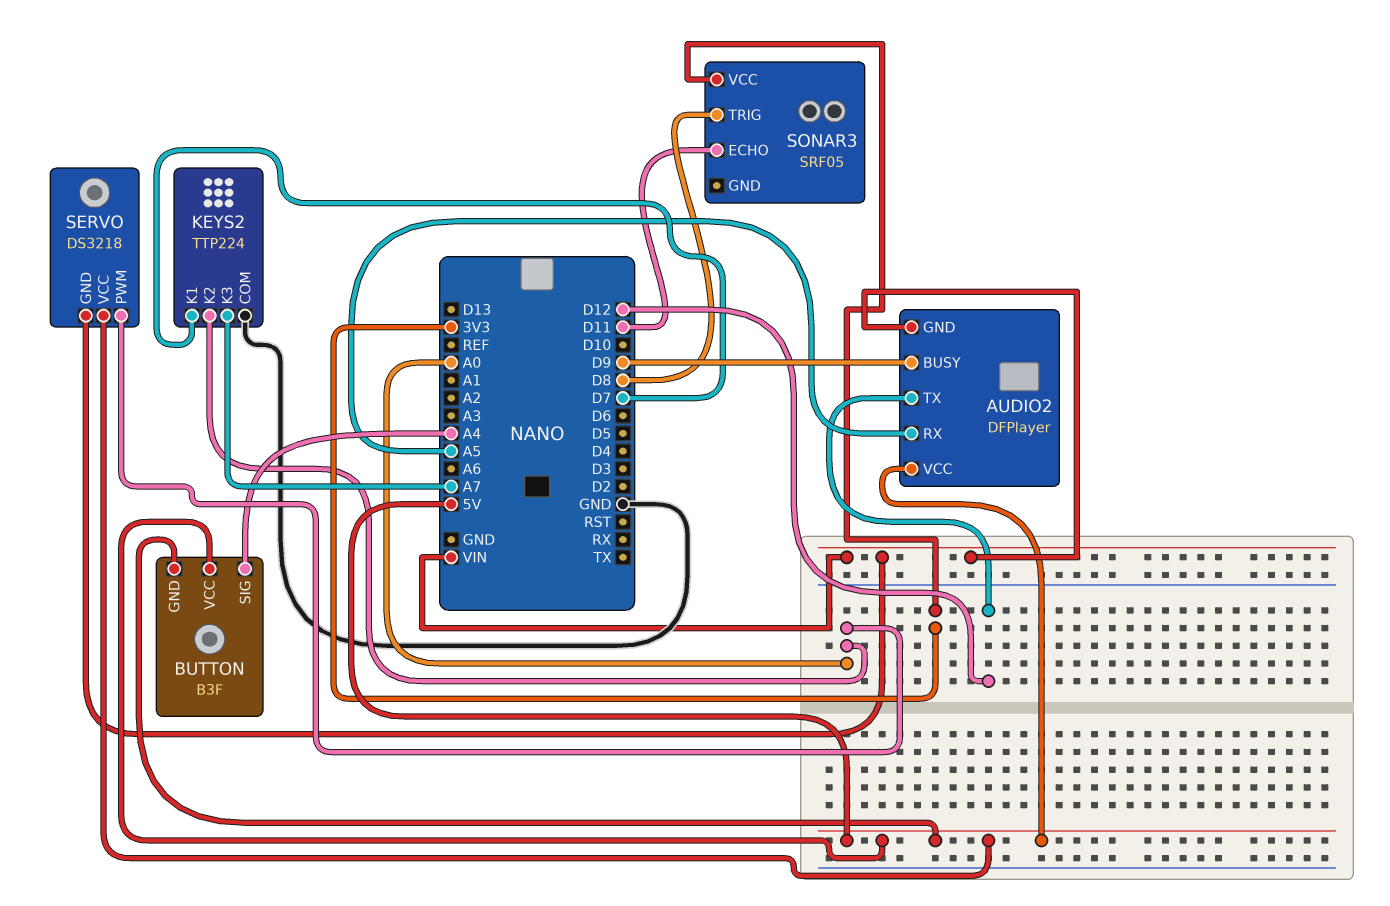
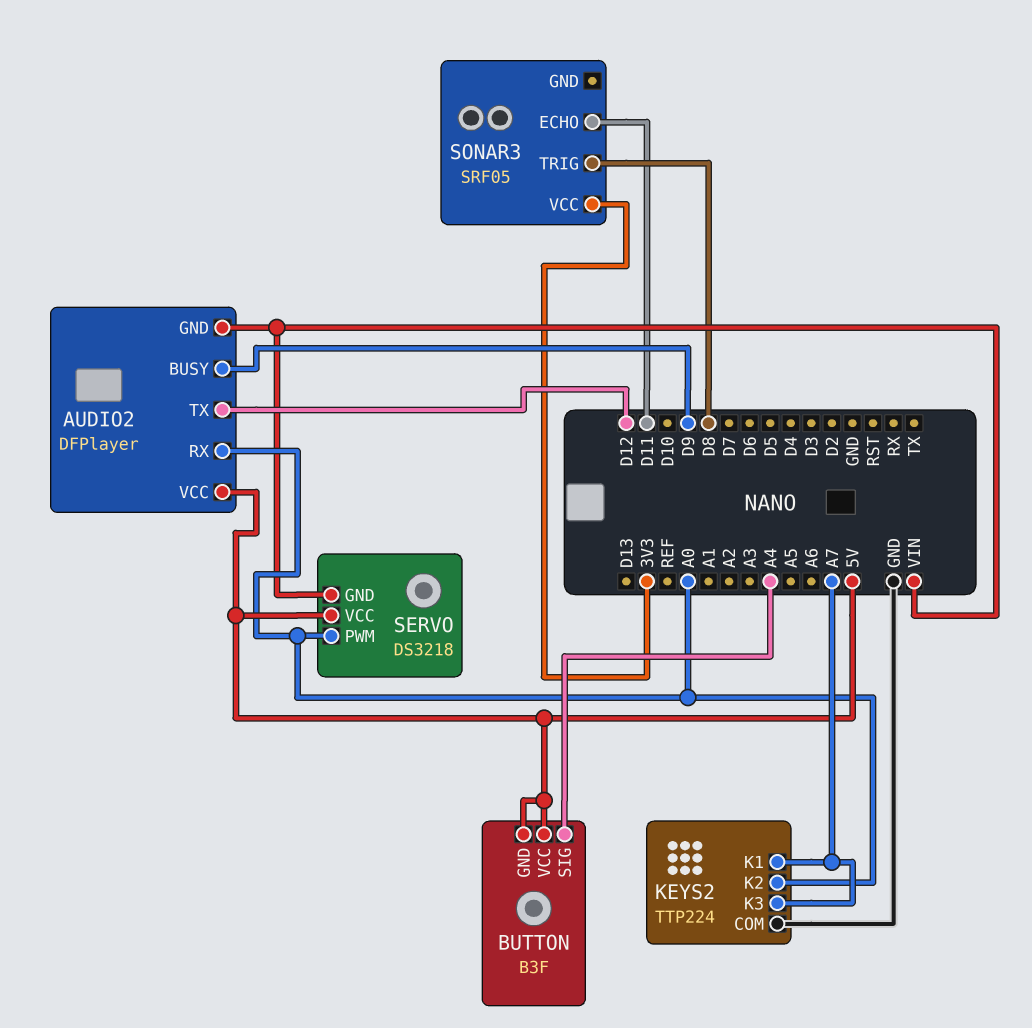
AUDIO2 pin RX: A5 -> A0
KEYS2 pin K1: D7 -> A7

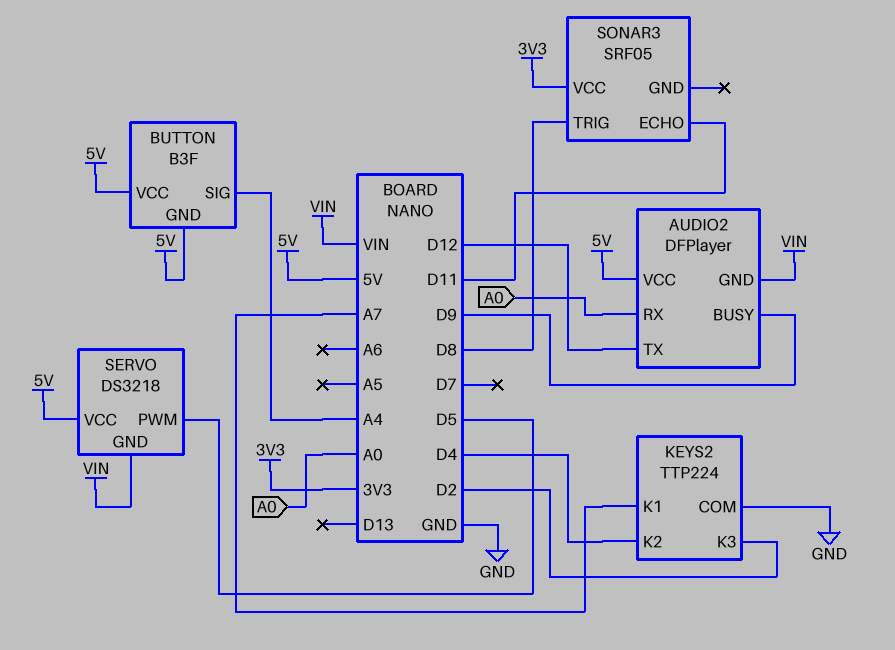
KEYS2 pin K2: A0 -> D4
KEYS2 pin K3: A7 -> D2
SERVO pin PWM: A0 -> D5

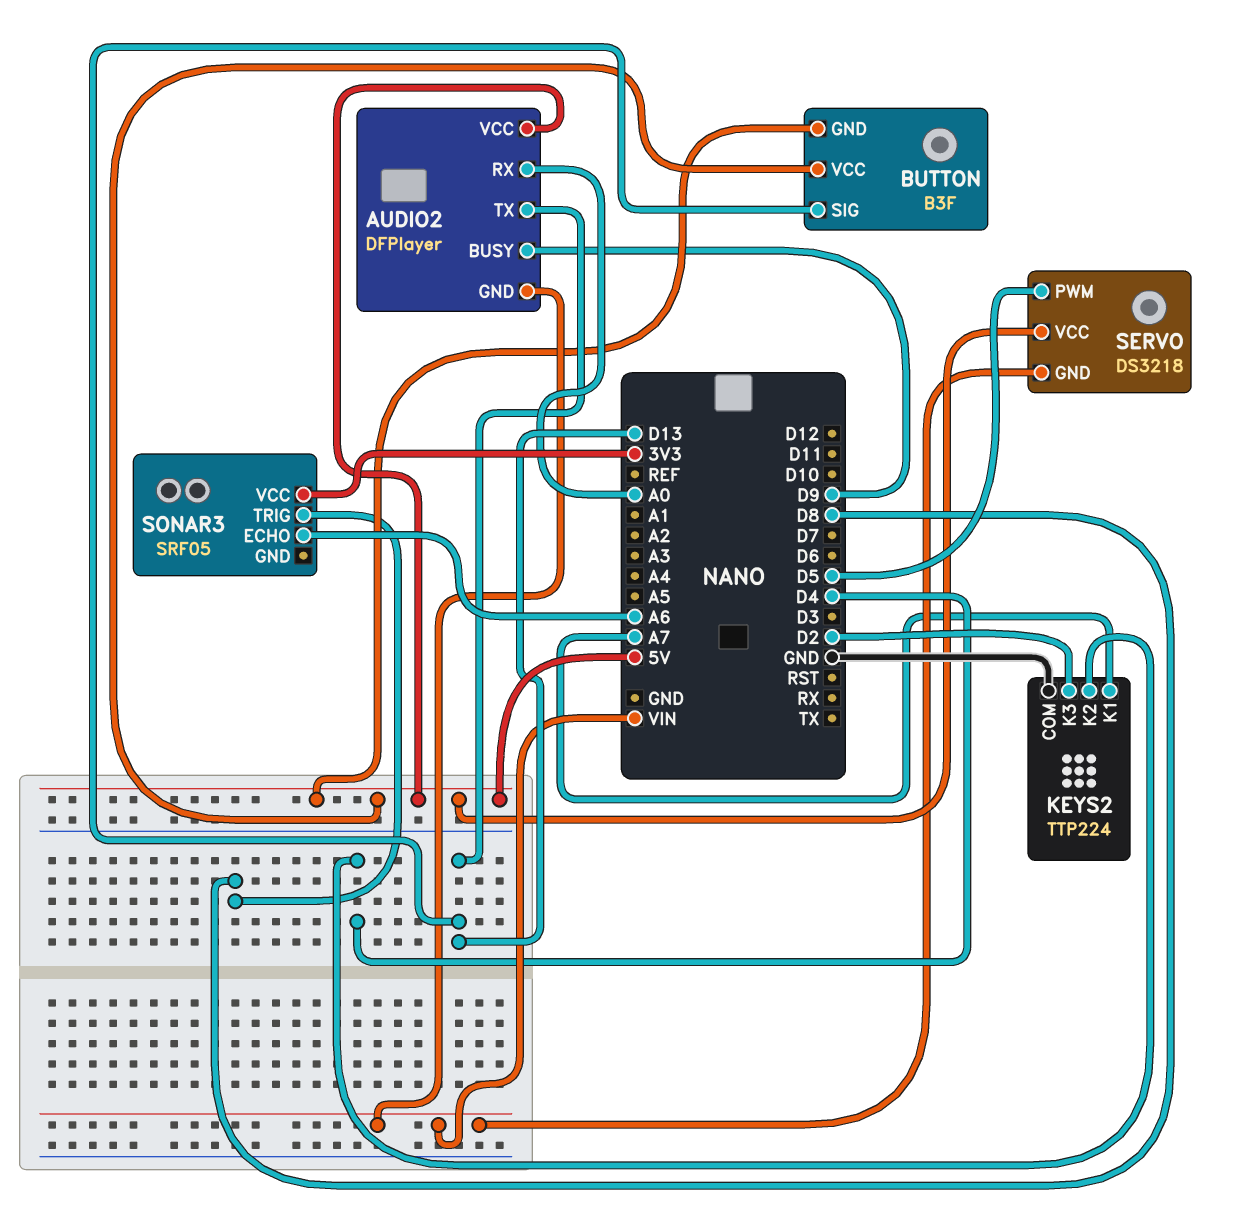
AUDIO2 pin TX: D12 -> D13
BUTTON pin SIG: A4 -> D13
SONAR3 pin ECHO: D11 -> A6

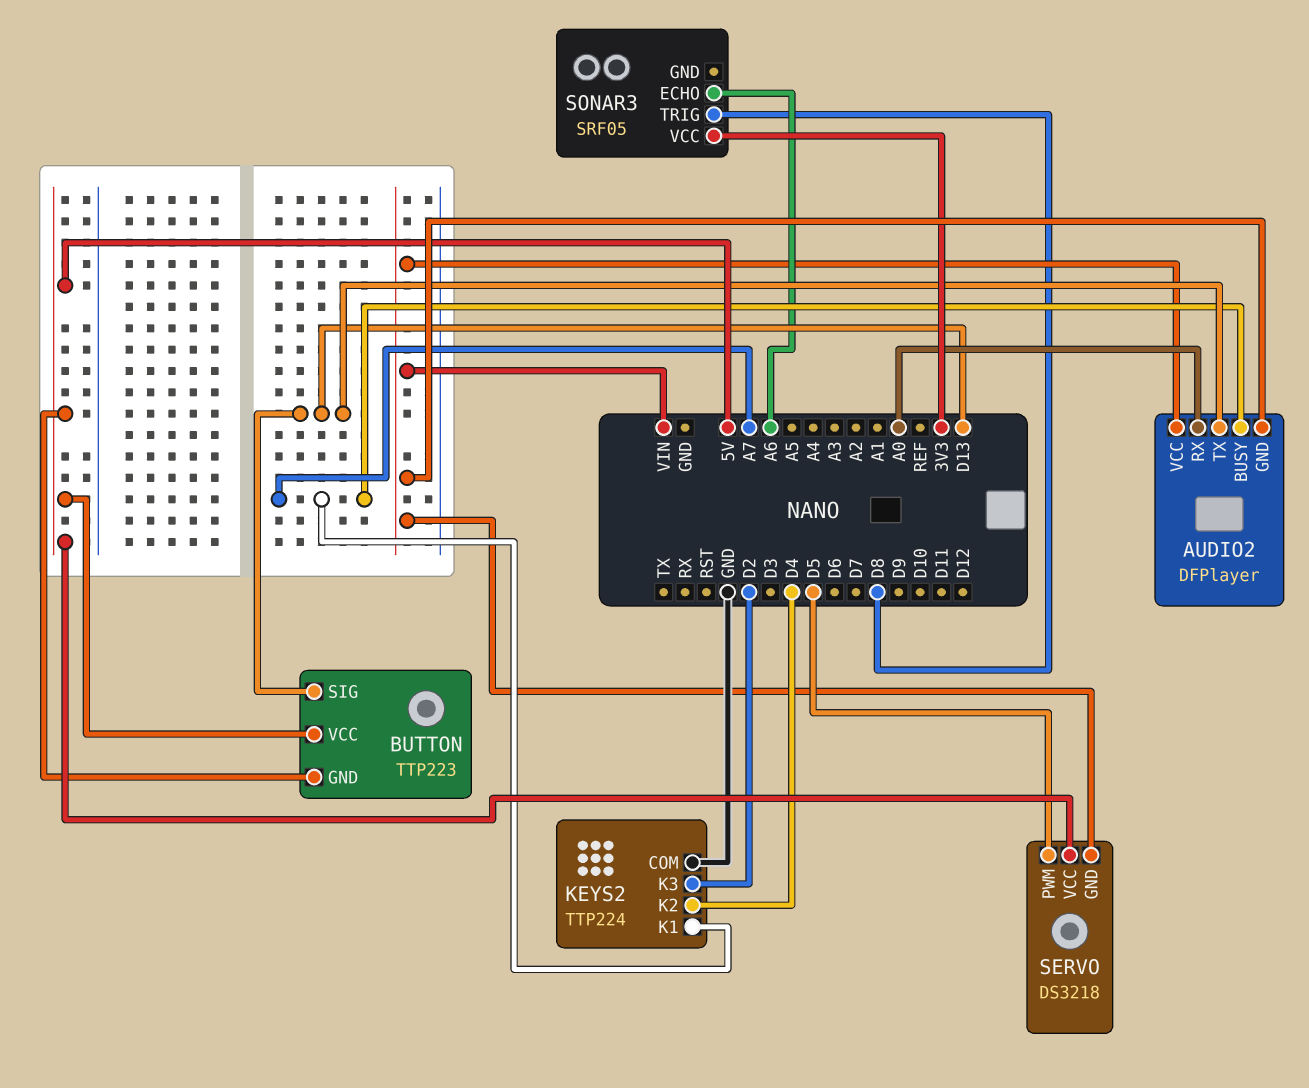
AUDIO2 pin BUSY: D9 -> A7
AUDIO2 pin VCC: 5V -> VIN
BUTTON: B3F -> TTP223

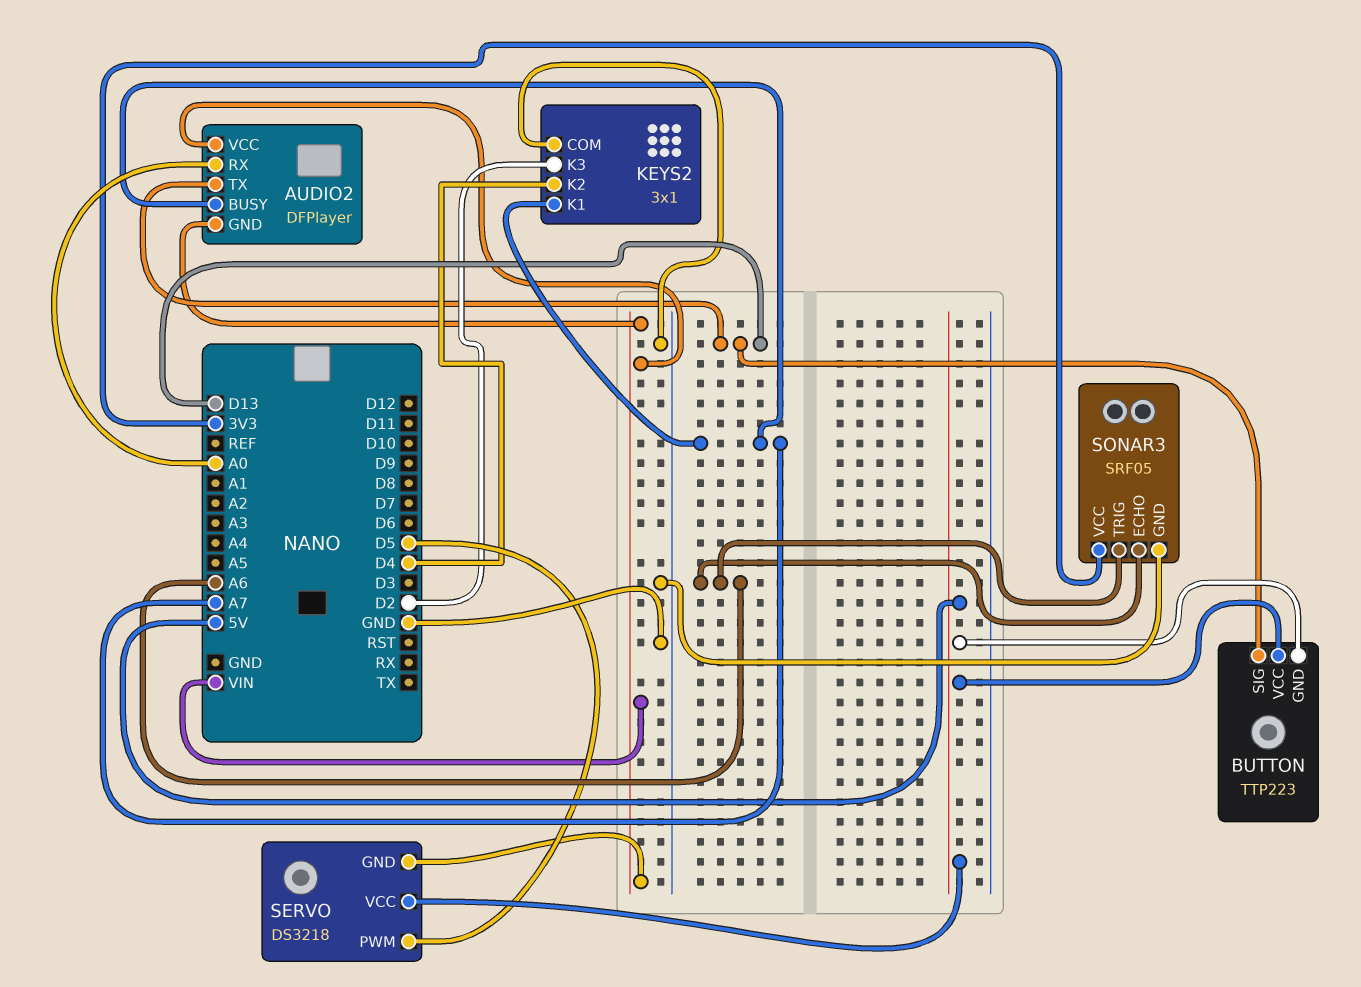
KEYS2: TTP224 -> 3x1
SONAR3 pin GND: none -> GND
SONAR3 pin TRIG: D8 -> A6

